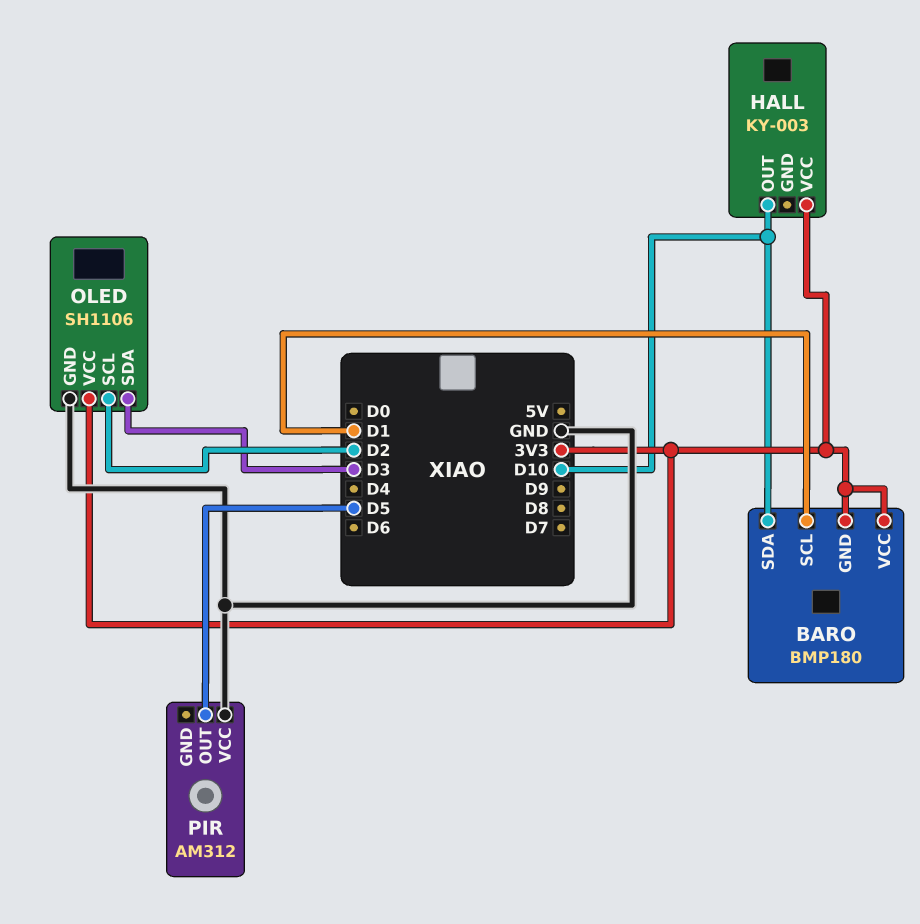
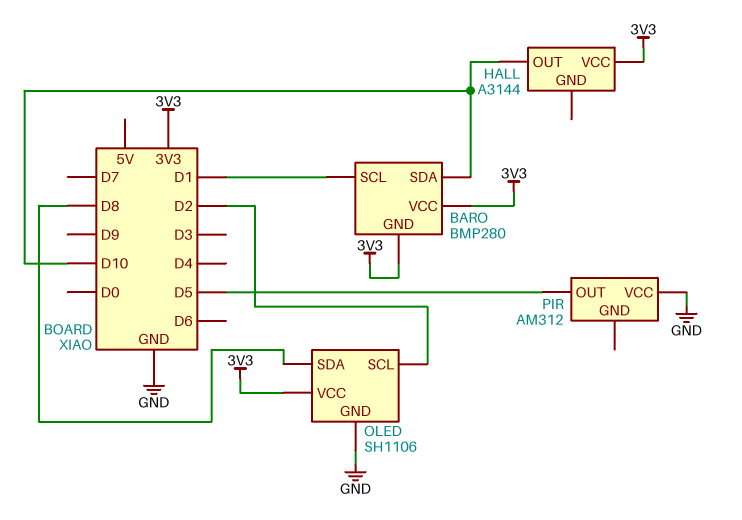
BARO: BMP180 -> BMP280
HALL: KY-003 -> A3144
OLED pin SDA: D3 -> D8

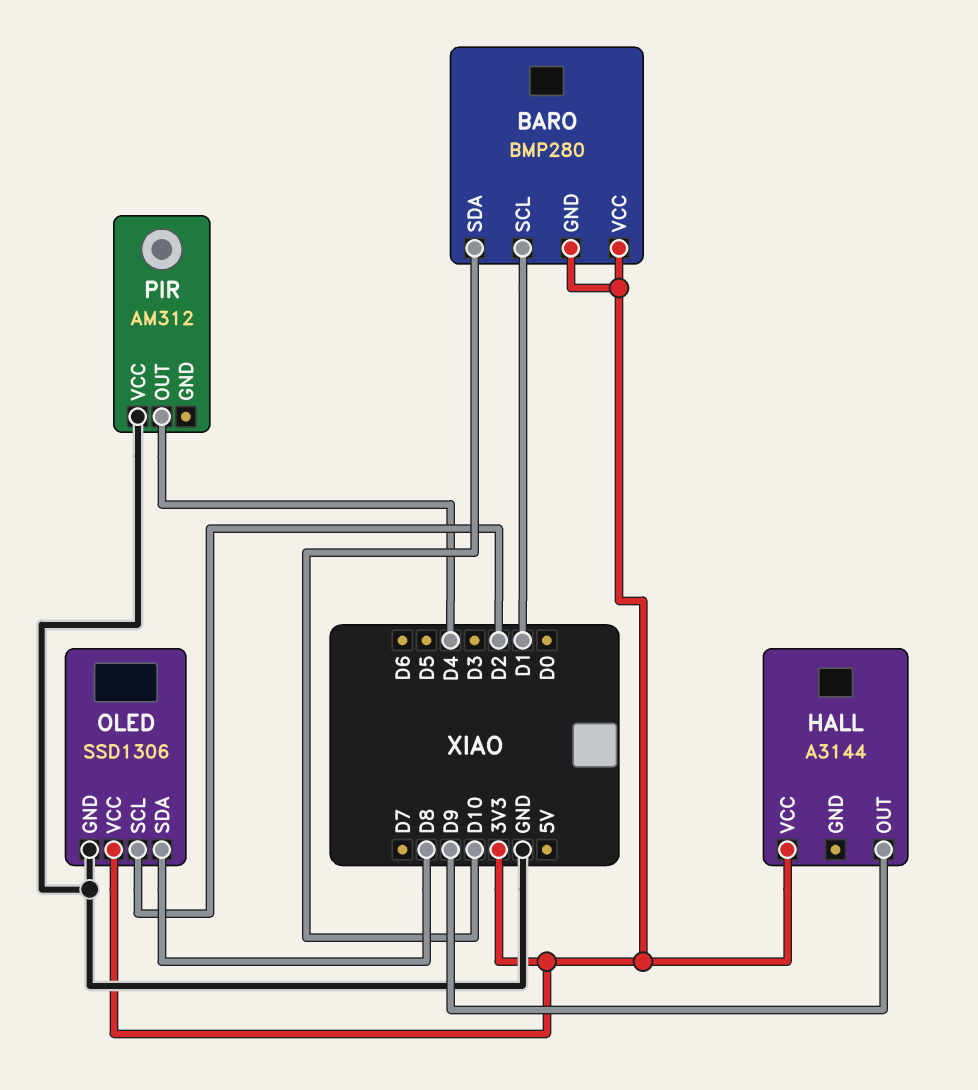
HALL pin OUT: D10 -> D9
OLED: SH1106 -> SSD1306
PIR pin OUT: D5 -> D4

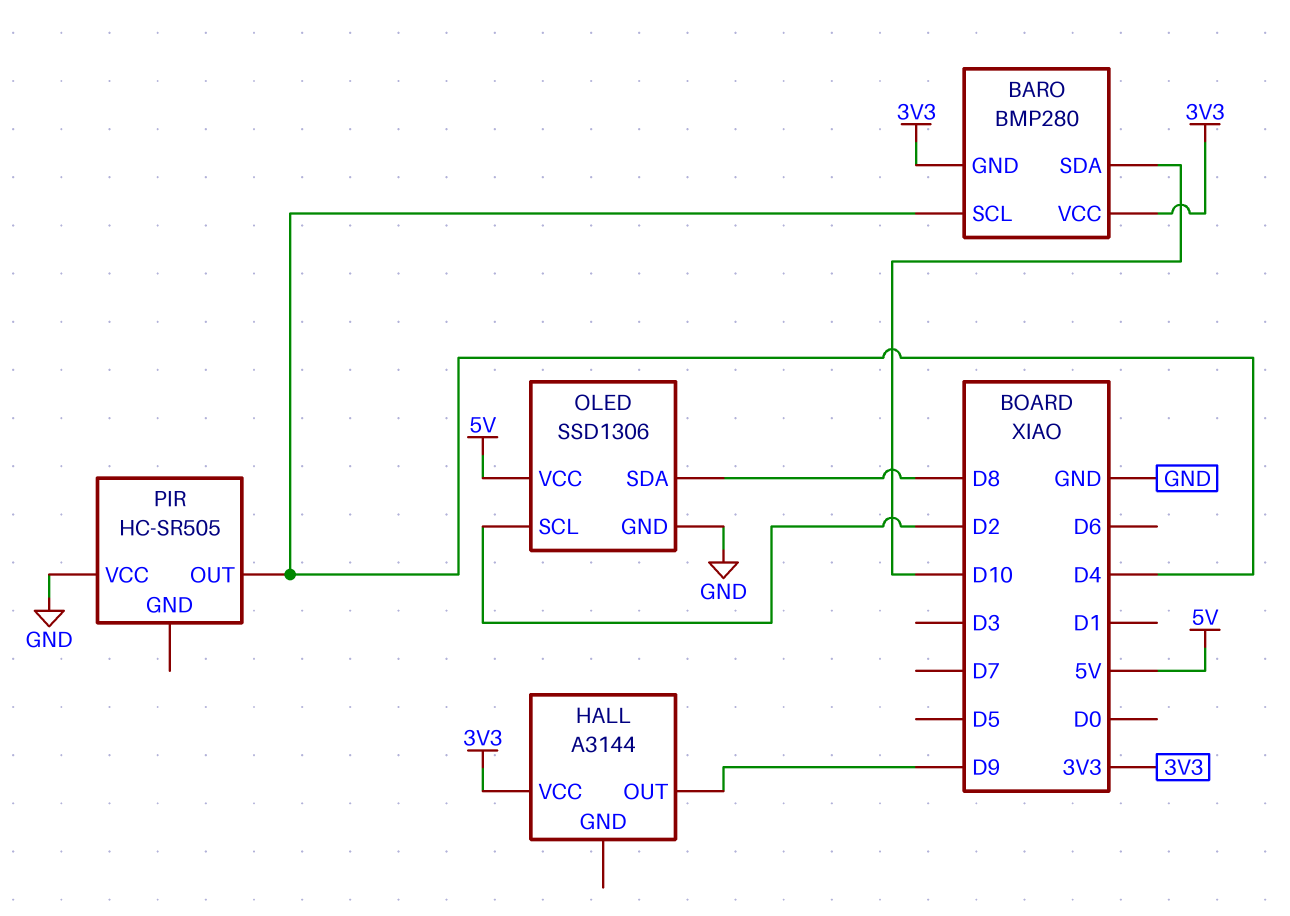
BARO pin SCL: D1 -> D4
OLED pin VCC: 3V3 -> 5V
PIR: AM312 -> HC-SR505

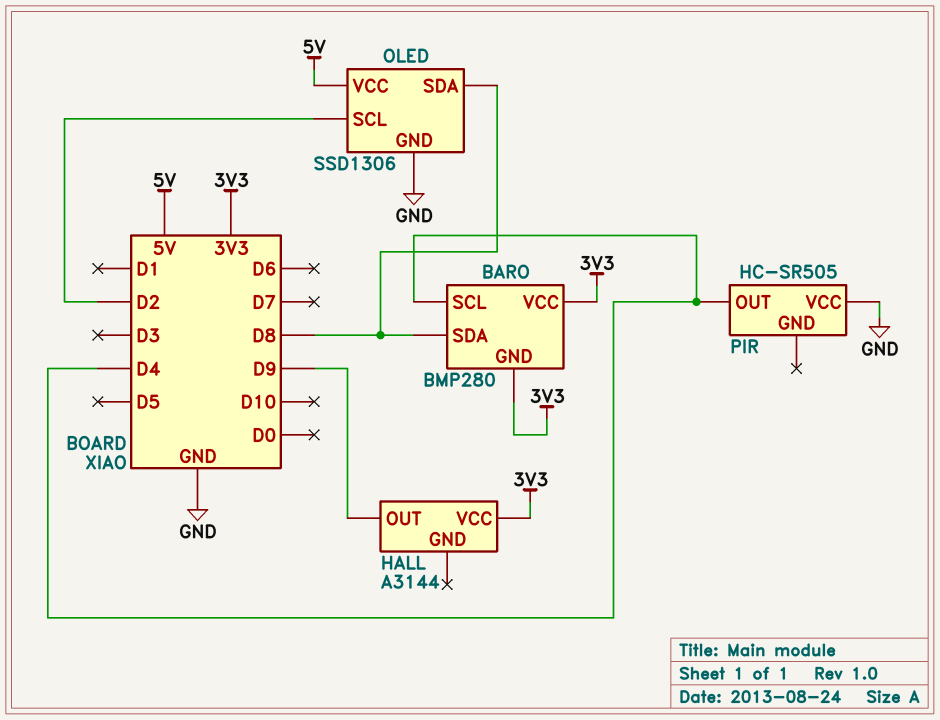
BARO pin SDA: D10 -> D8

